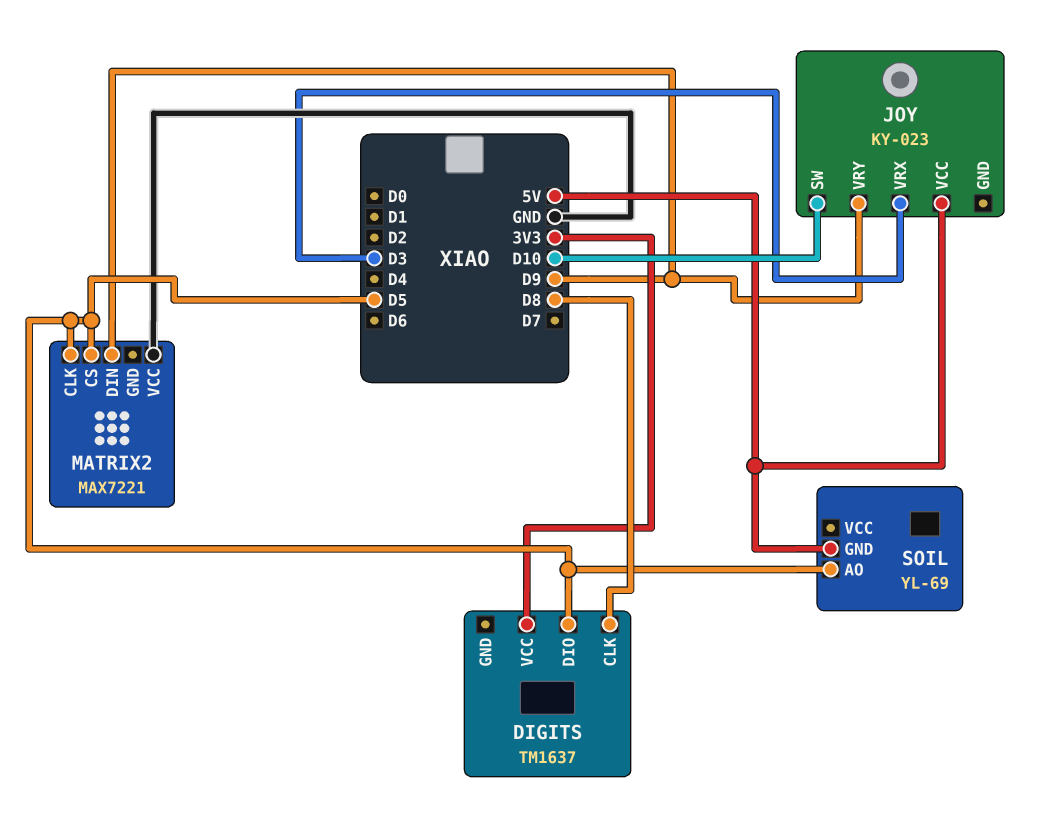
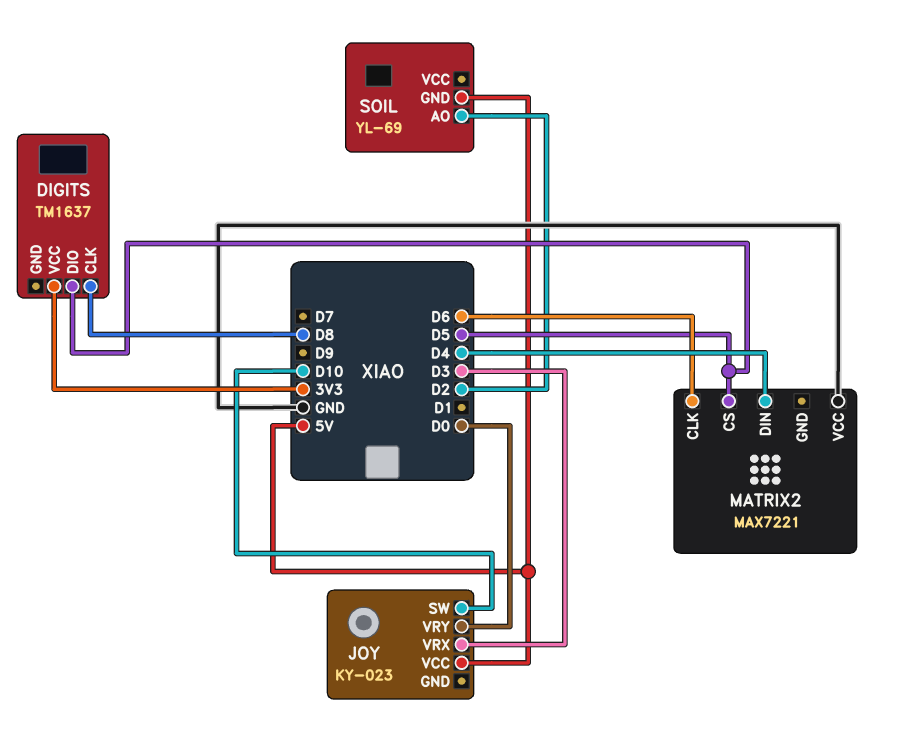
JOY pin VRY: D9 -> D0
MATRIX2 pin CLK: D5 -> D6
MATRIX2 pin DIN: D9 -> D4
SOIL pin AO: D5 -> D2

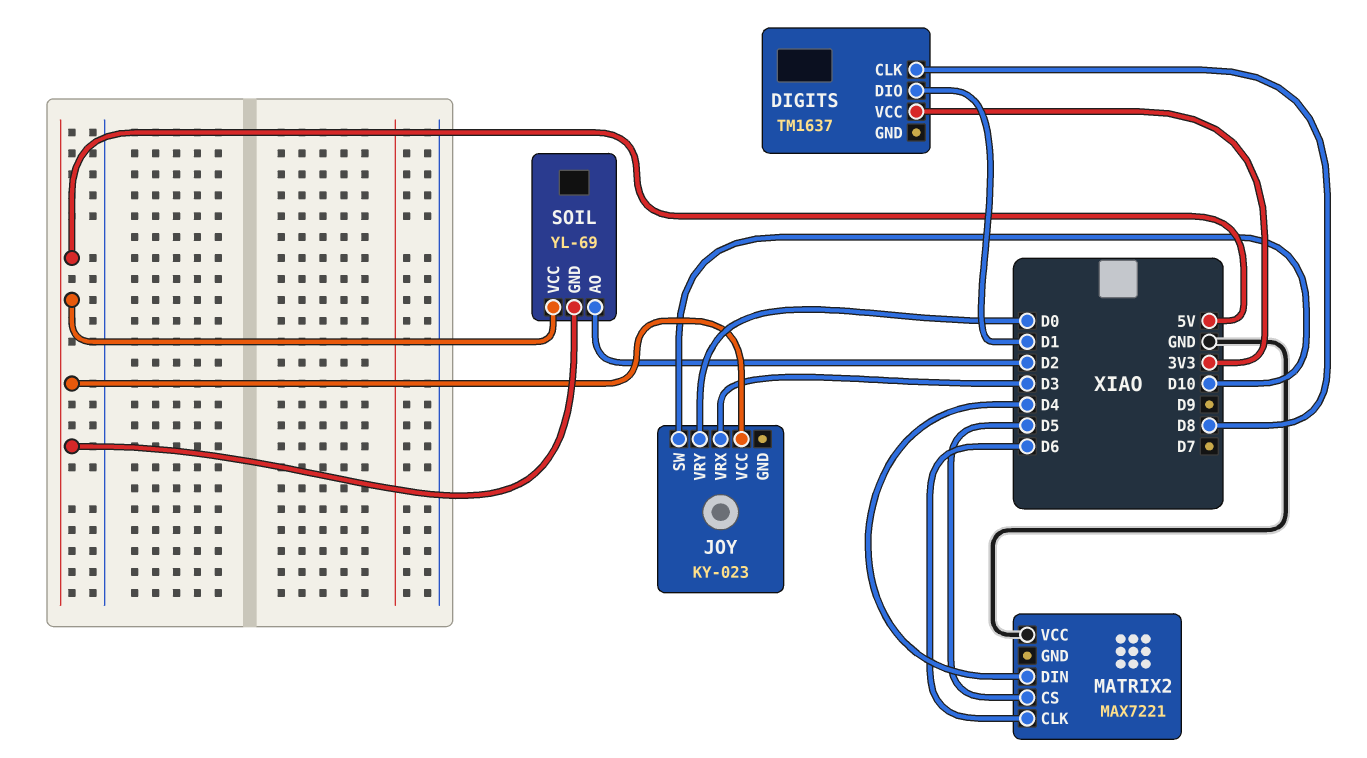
DIGITS pin DIO: D5 -> D1
SOIL pin VCC: none -> 5V

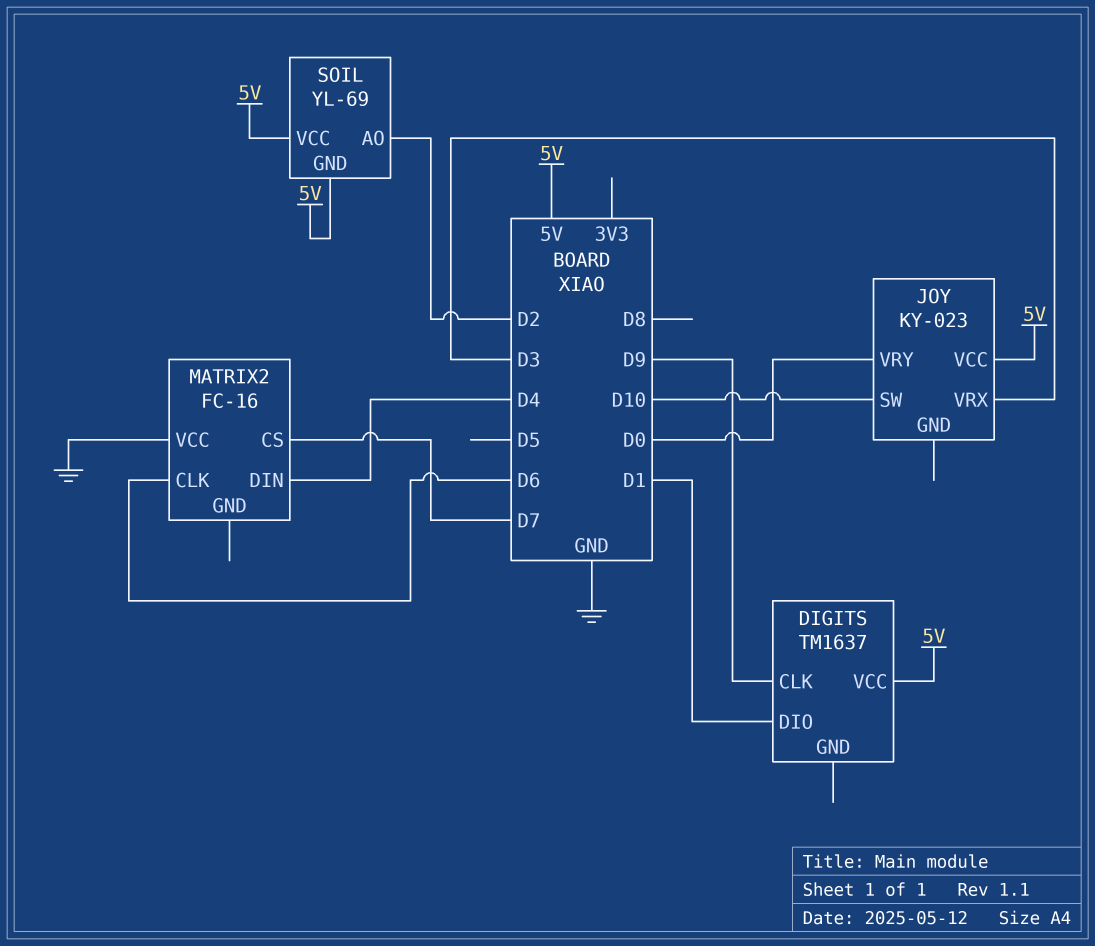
DIGITS pin CLK: D8 -> D9
DIGITS pin VCC: 3V3 -> 5V
MATRIX2: MAX7221 -> FC-16
MATRIX2 pin CS: D5 -> D7

